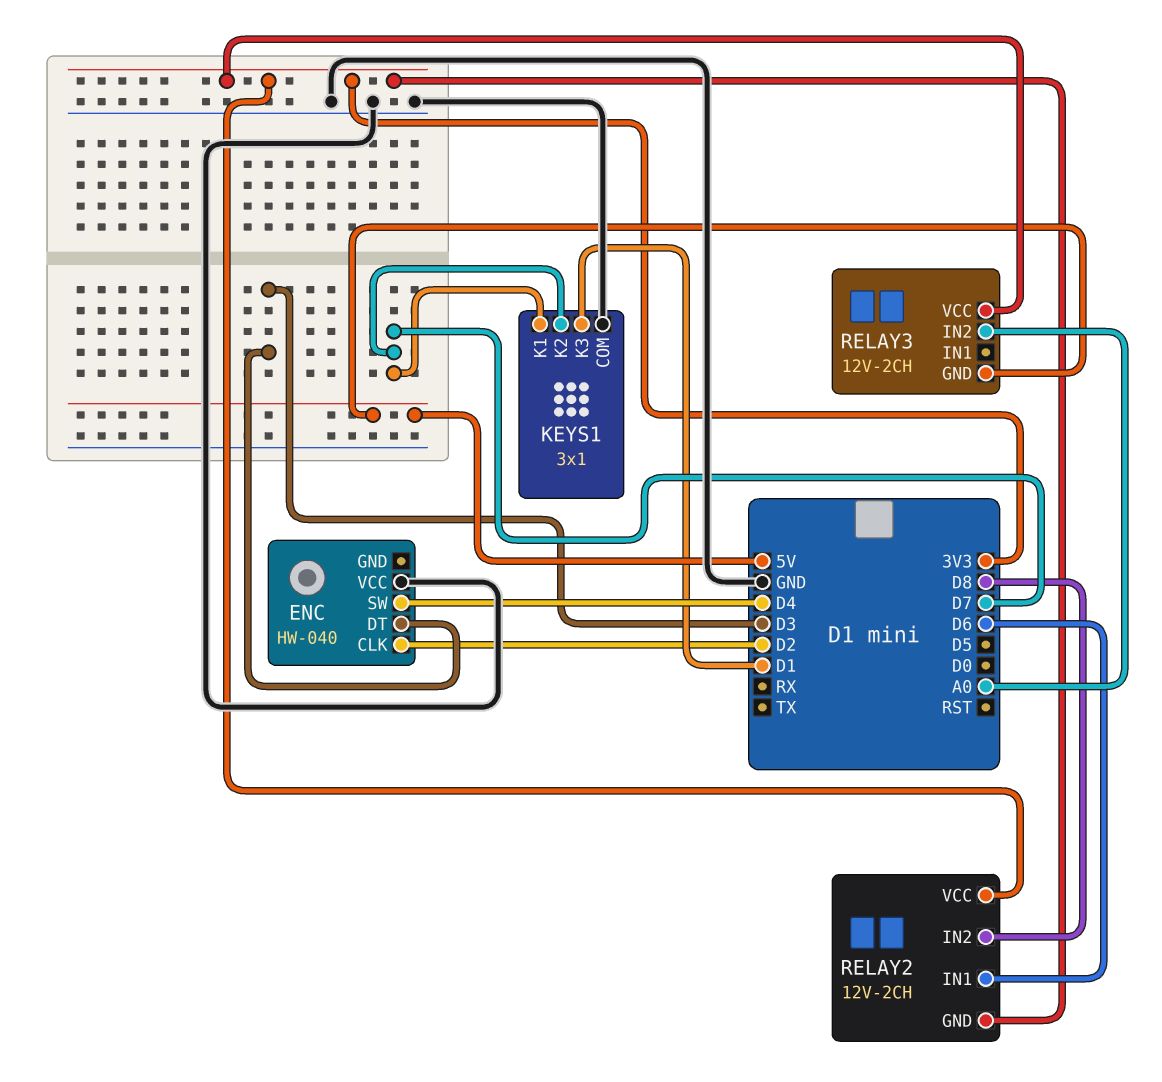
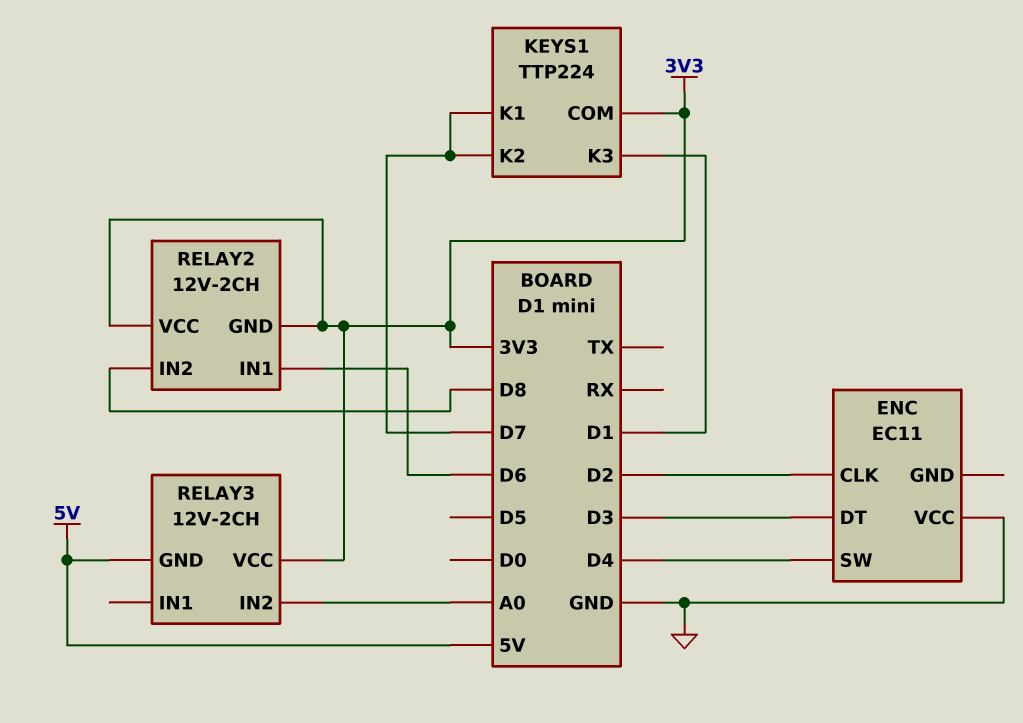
ENC: HW-040 -> EC11
KEYS1: 3x1 -> TTP224
KEYS1 pin COM: GND -> 3V3

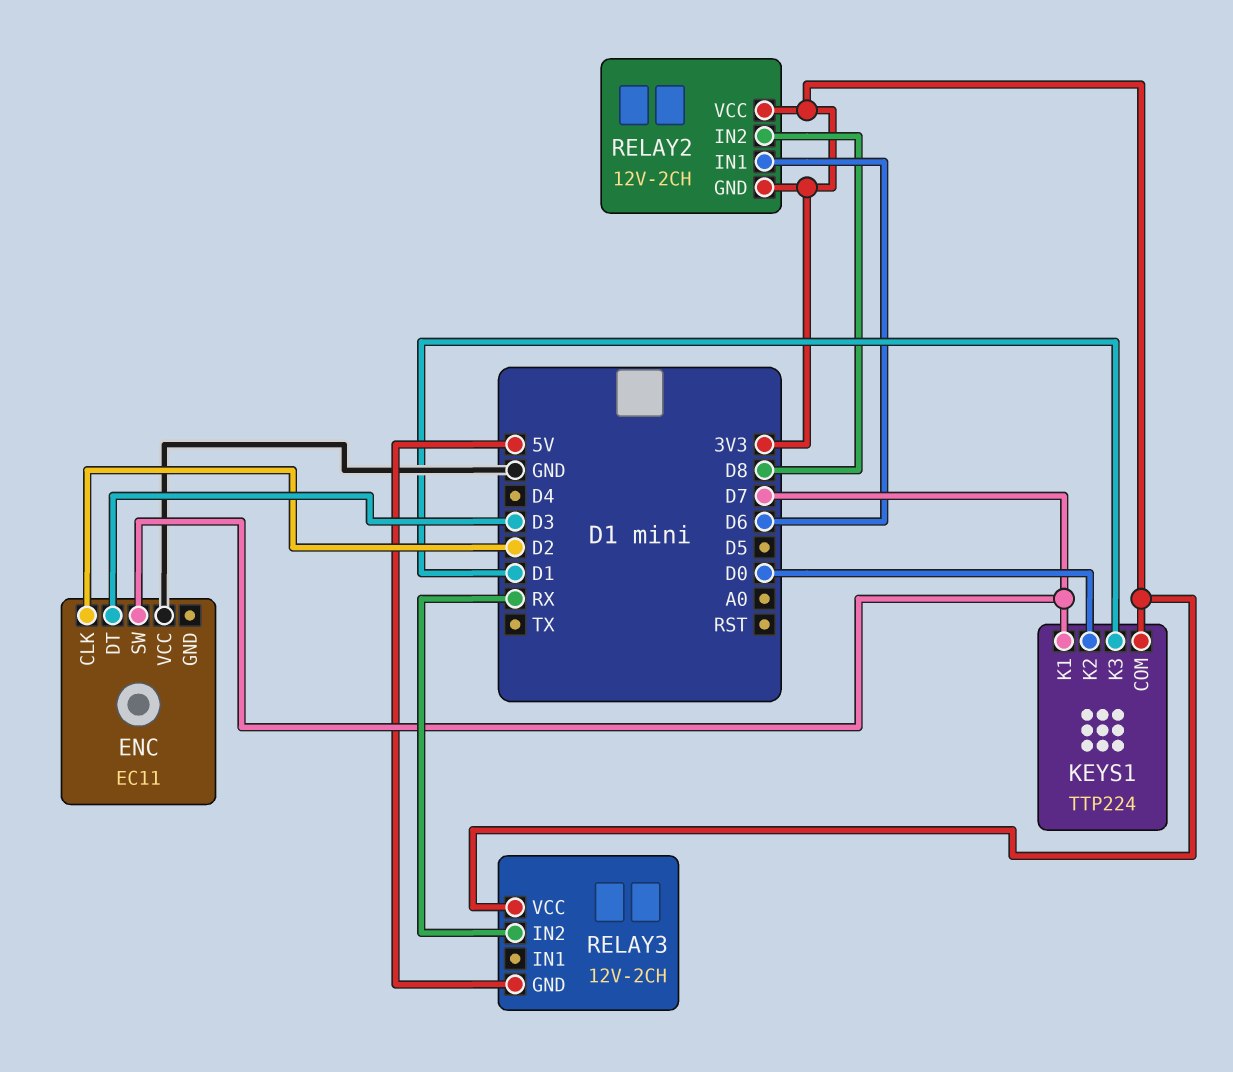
ENC pin SW: D4 -> D7
KEYS1 pin K2: D7 -> D0
RELAY3 pin IN2: A0 -> RX

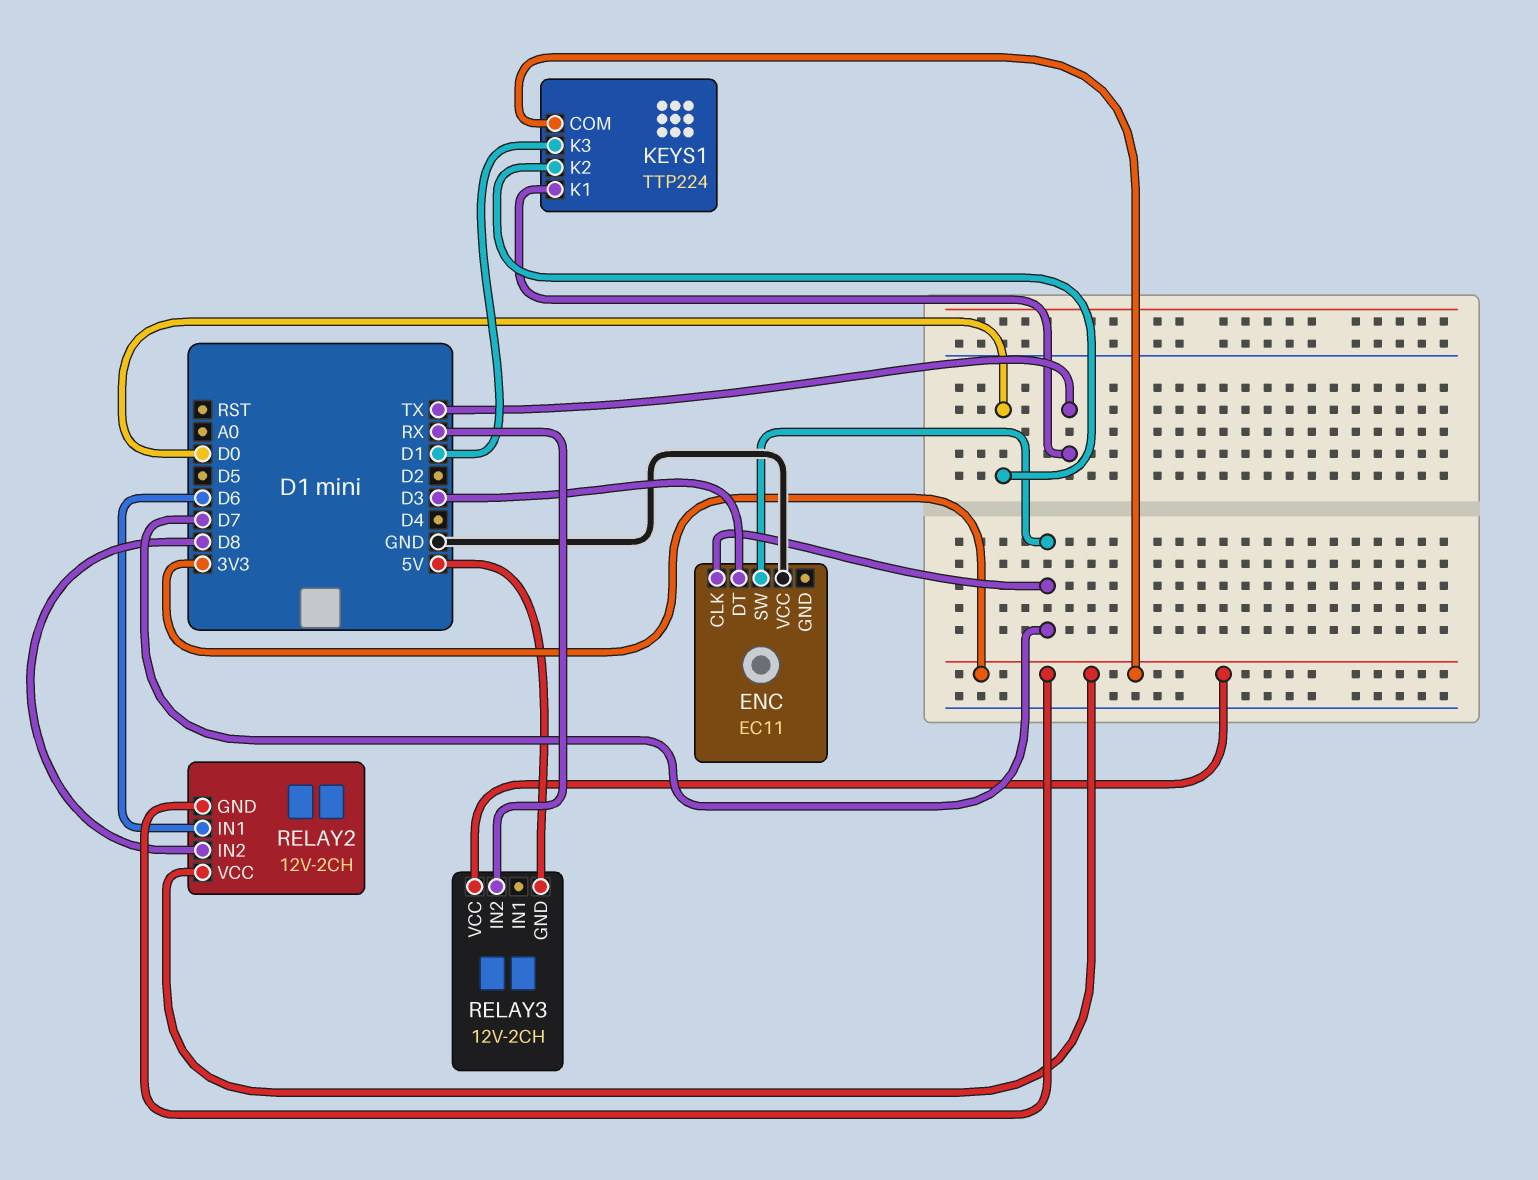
ENC pin CLK: D2 -> D7
KEYS1 pin K1: D7 -> TX

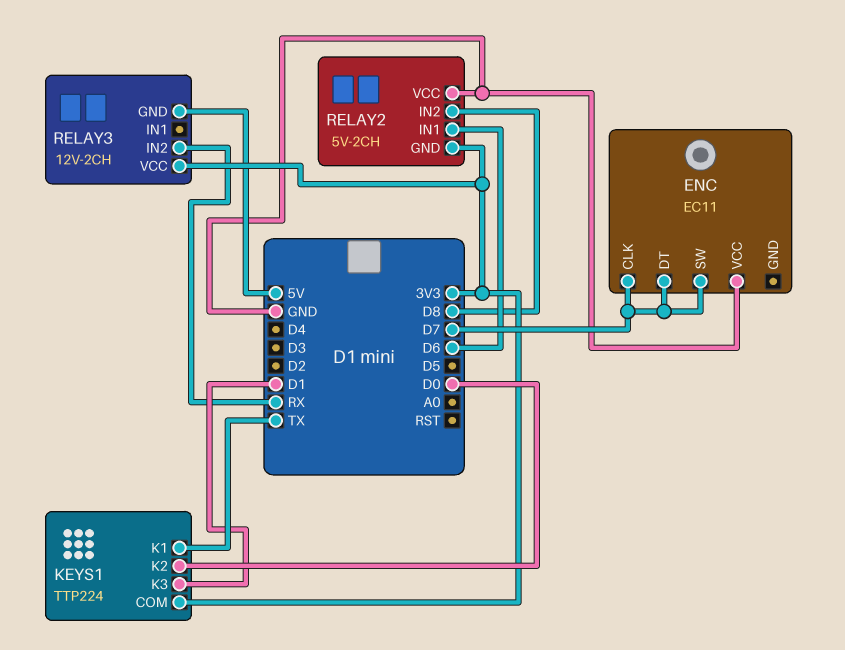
ENC pin DT: D3 -> D7
RELAY2: 12V-2CH -> 5V-2CH
RELAY2 pin VCC: 3V3 -> GND

